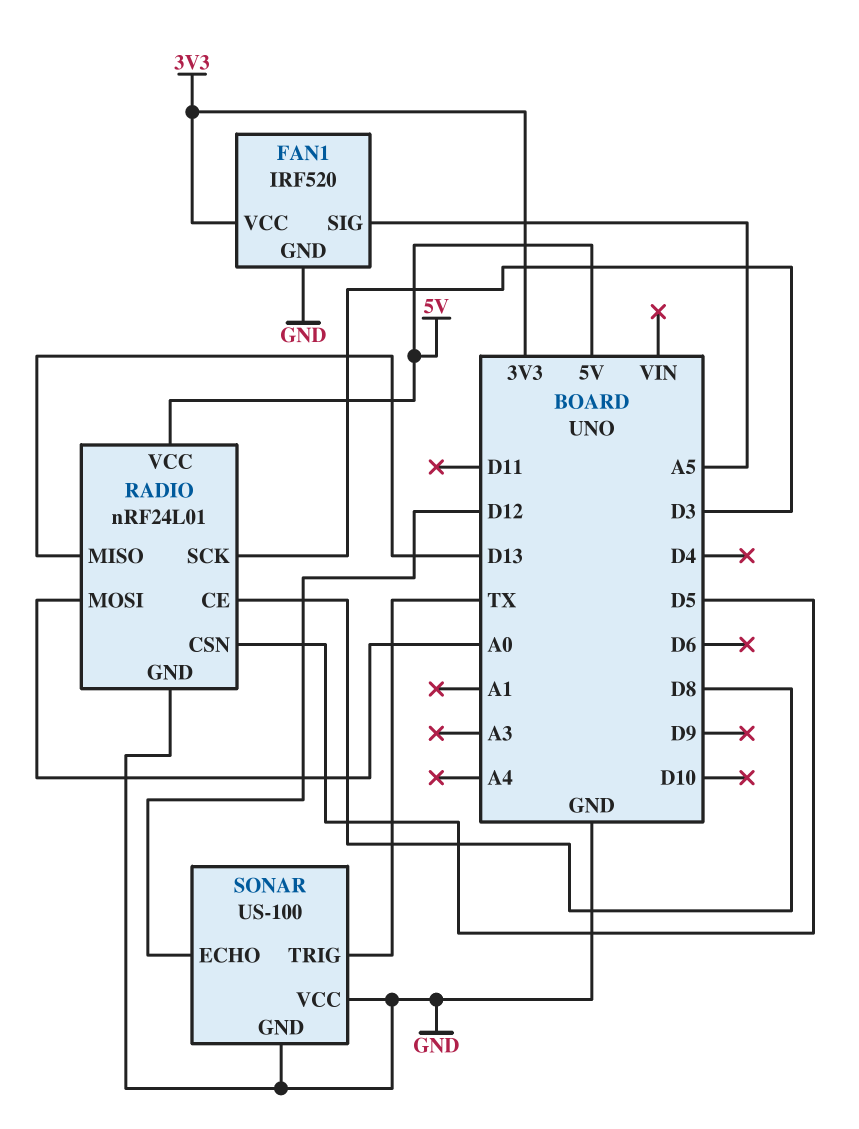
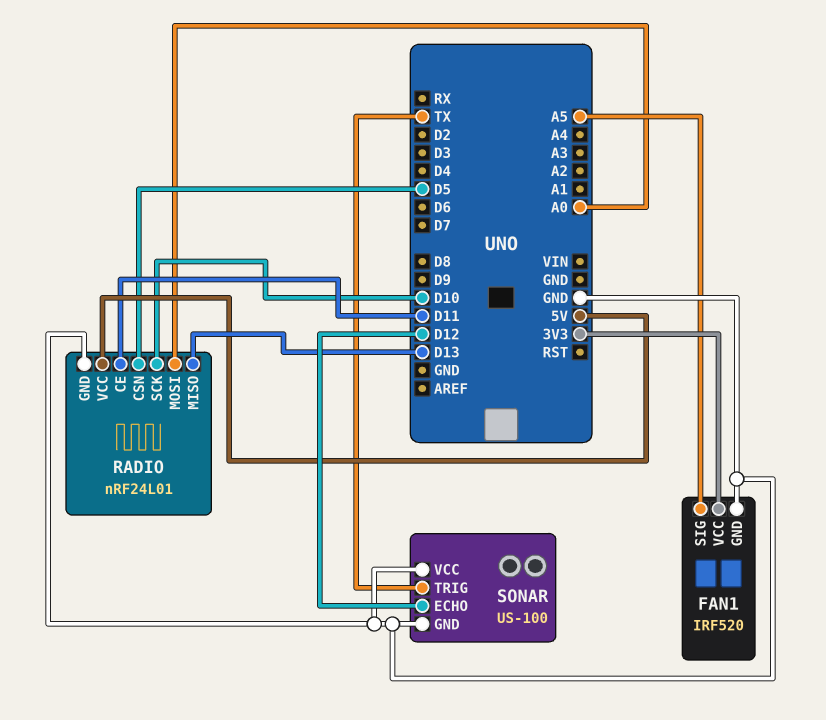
RADIO pin CE: D8 -> D11
RADIO pin SCK: D3 -> D10

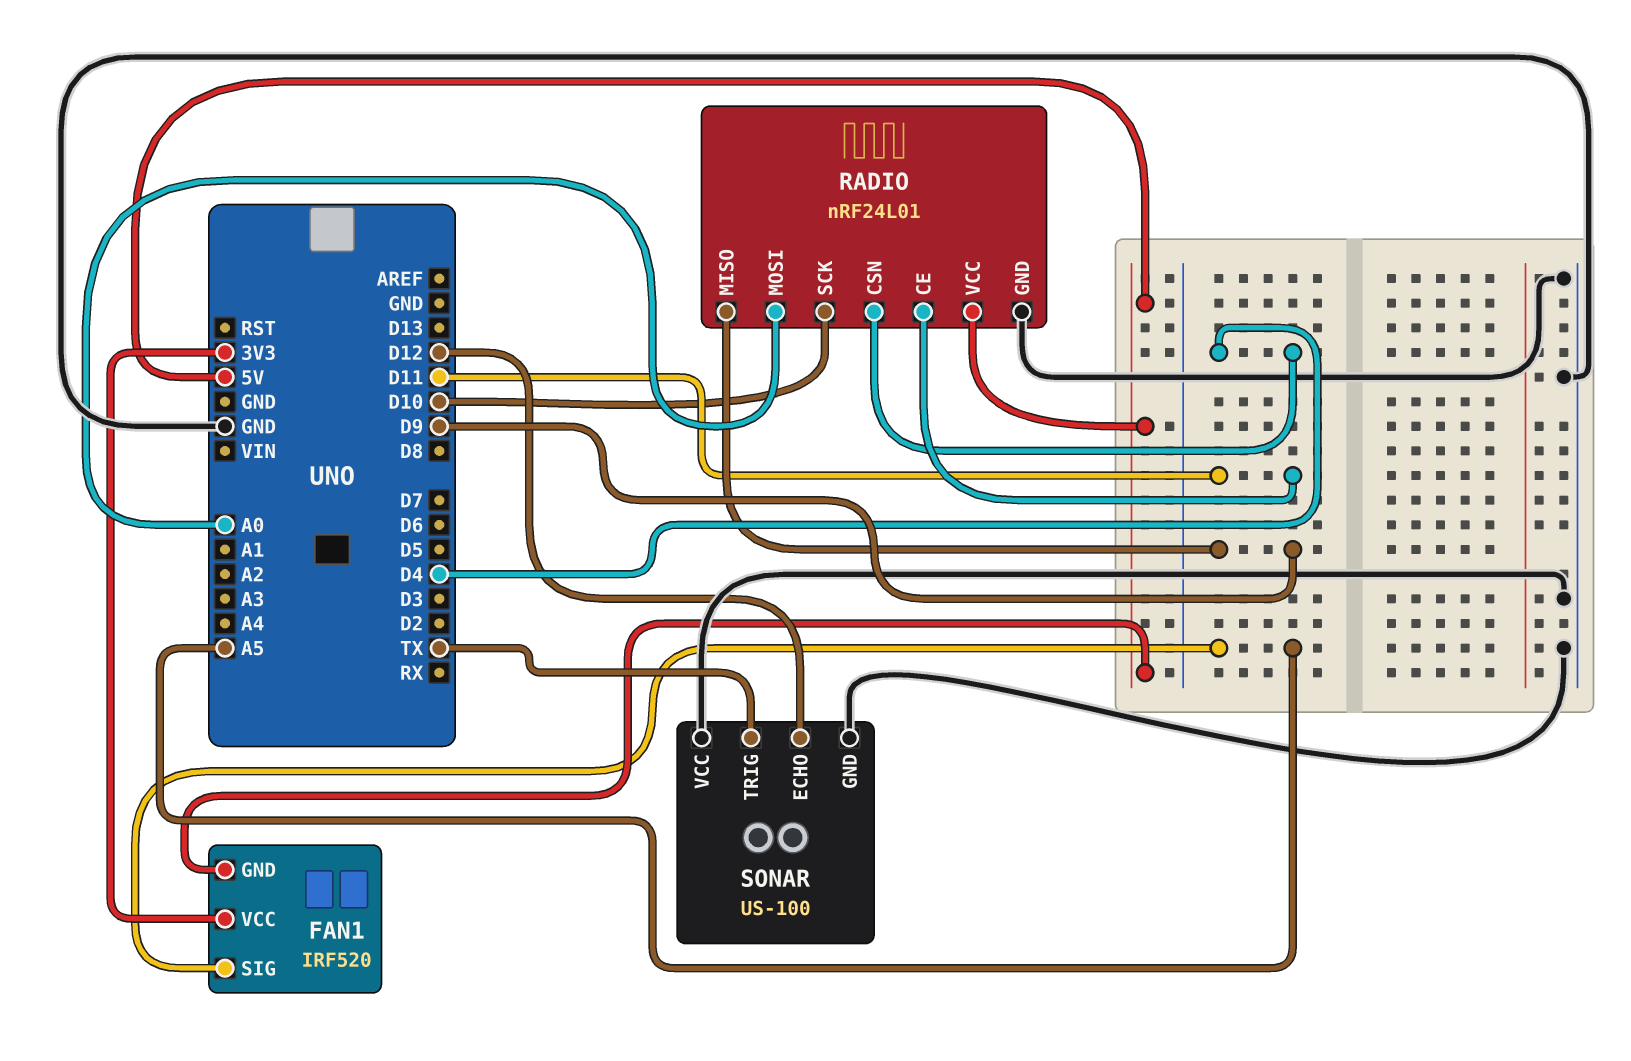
FAN1 pin GND: GND -> 5V
RADIO pin CSN: D5 -> D4
RADIO pin MISO: D13 -> D9

